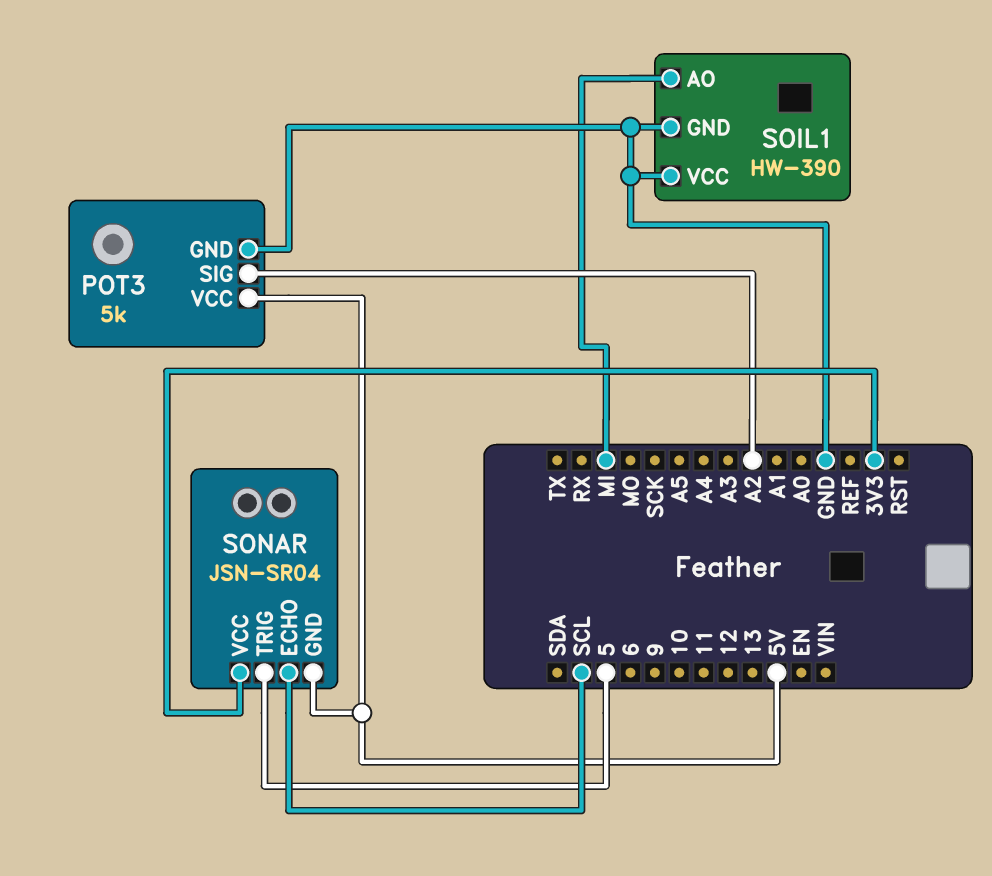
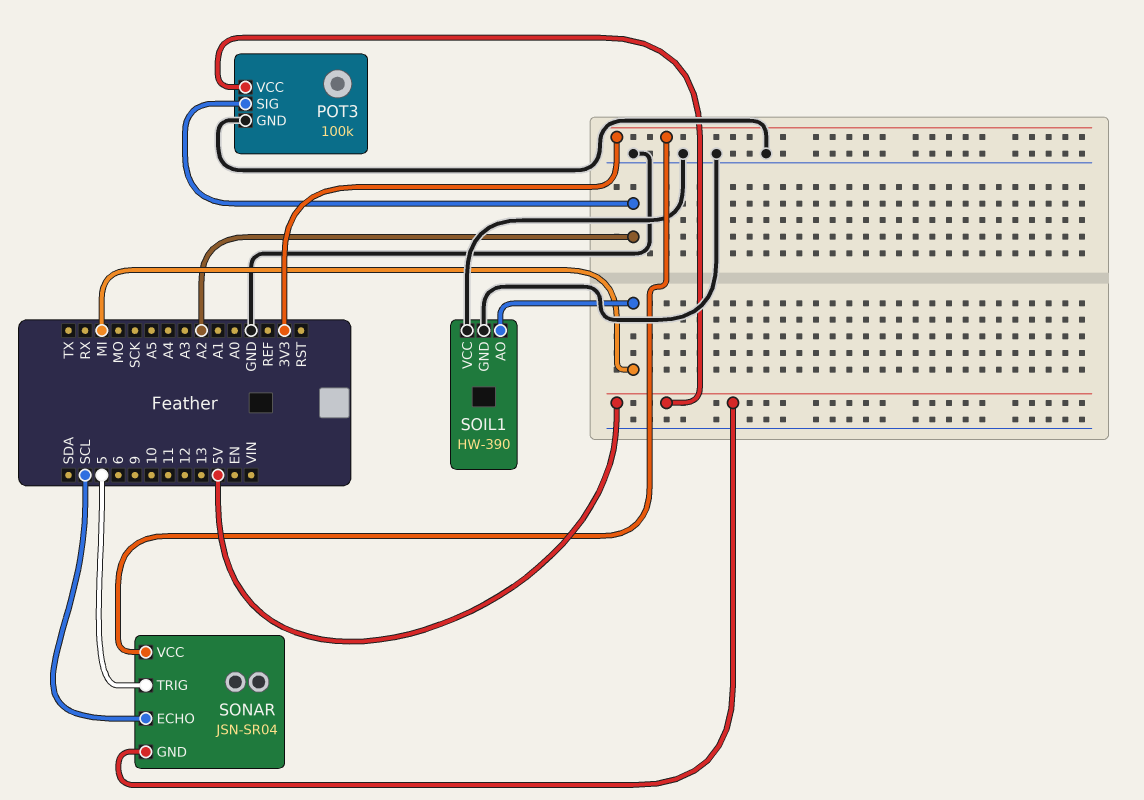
POT3: 5k -> 100k

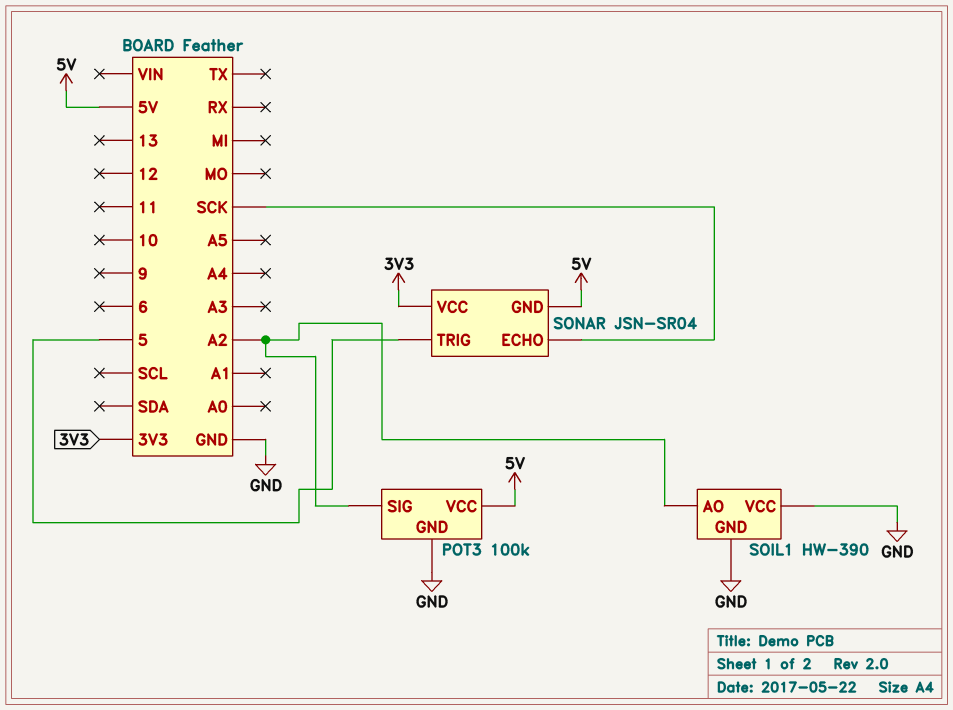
SOIL1 pin AO: MI -> A2
SONAR pin ECHO: SCL -> SCK

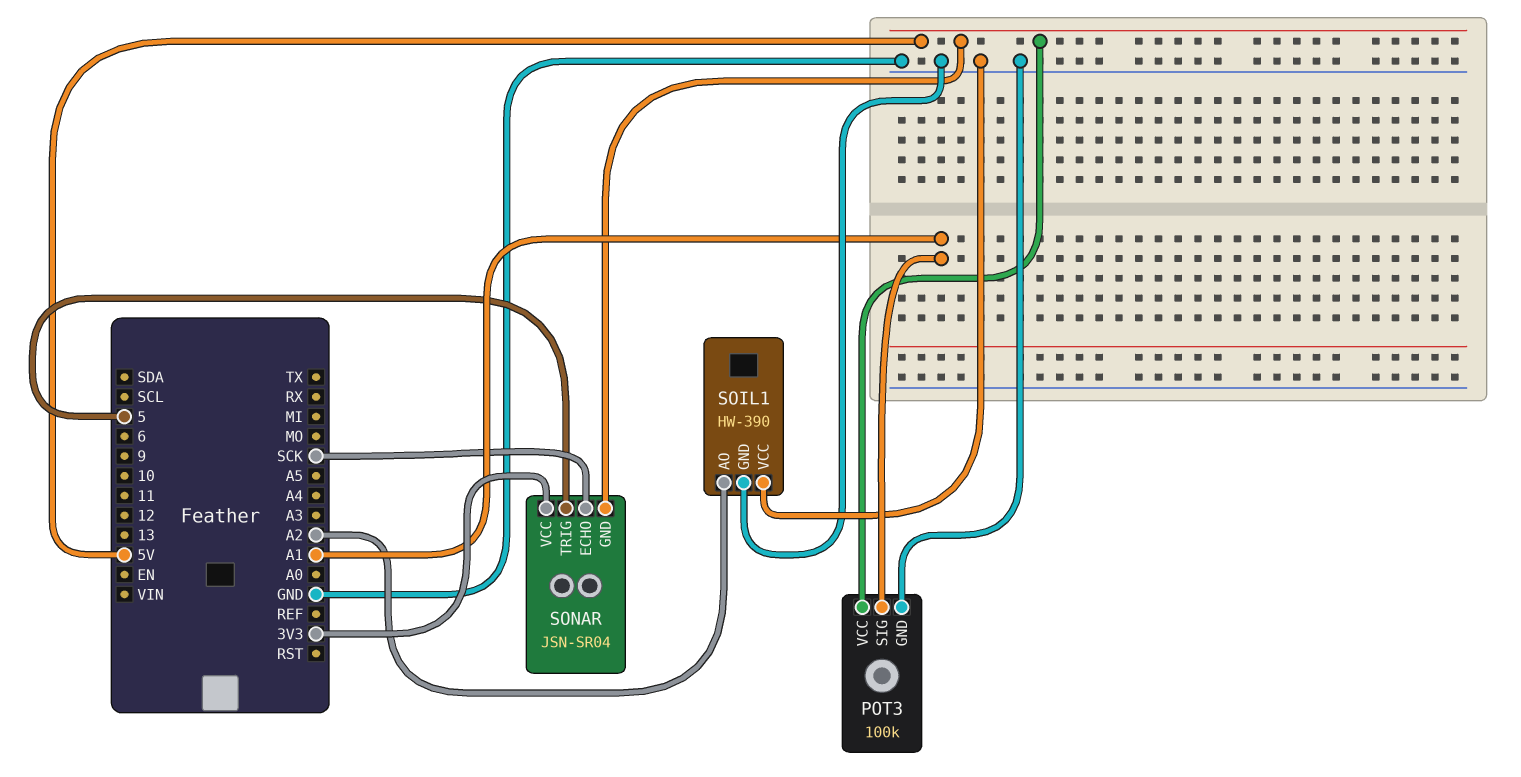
POT3 pin SIG: A2 -> A1

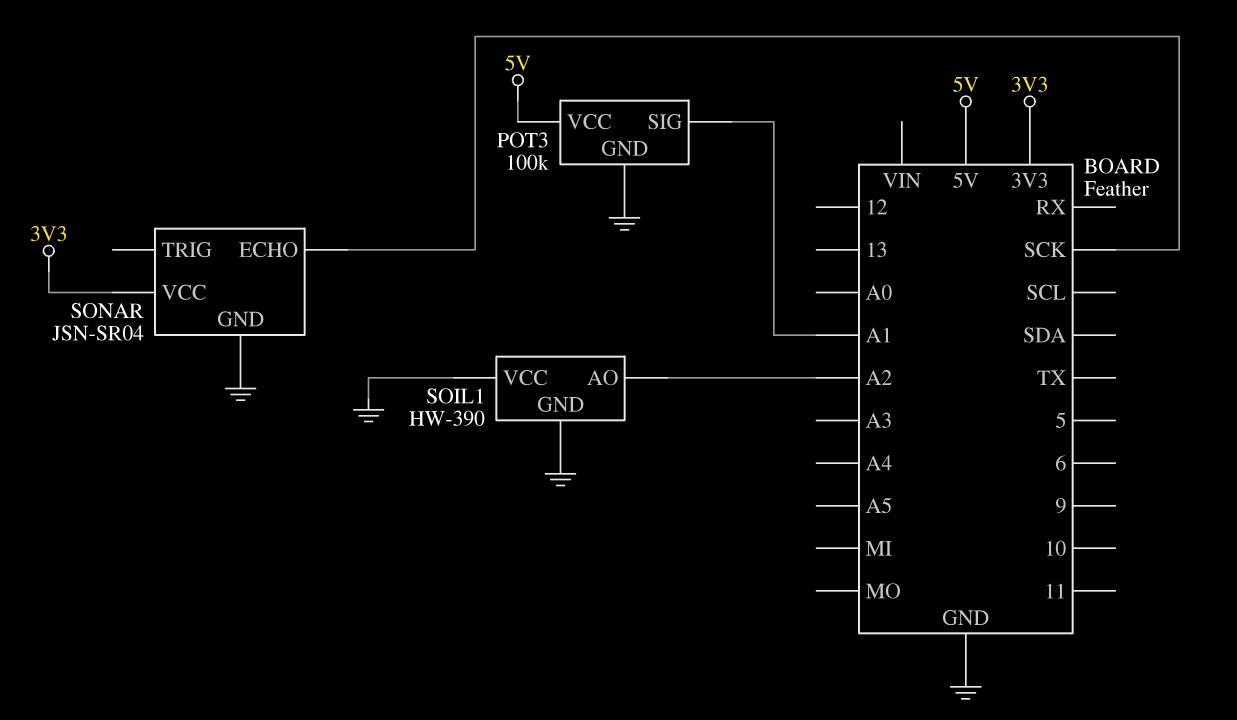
SONAR pin GND: 5V -> GND
SONAR pin TRIG: 5 -> none

